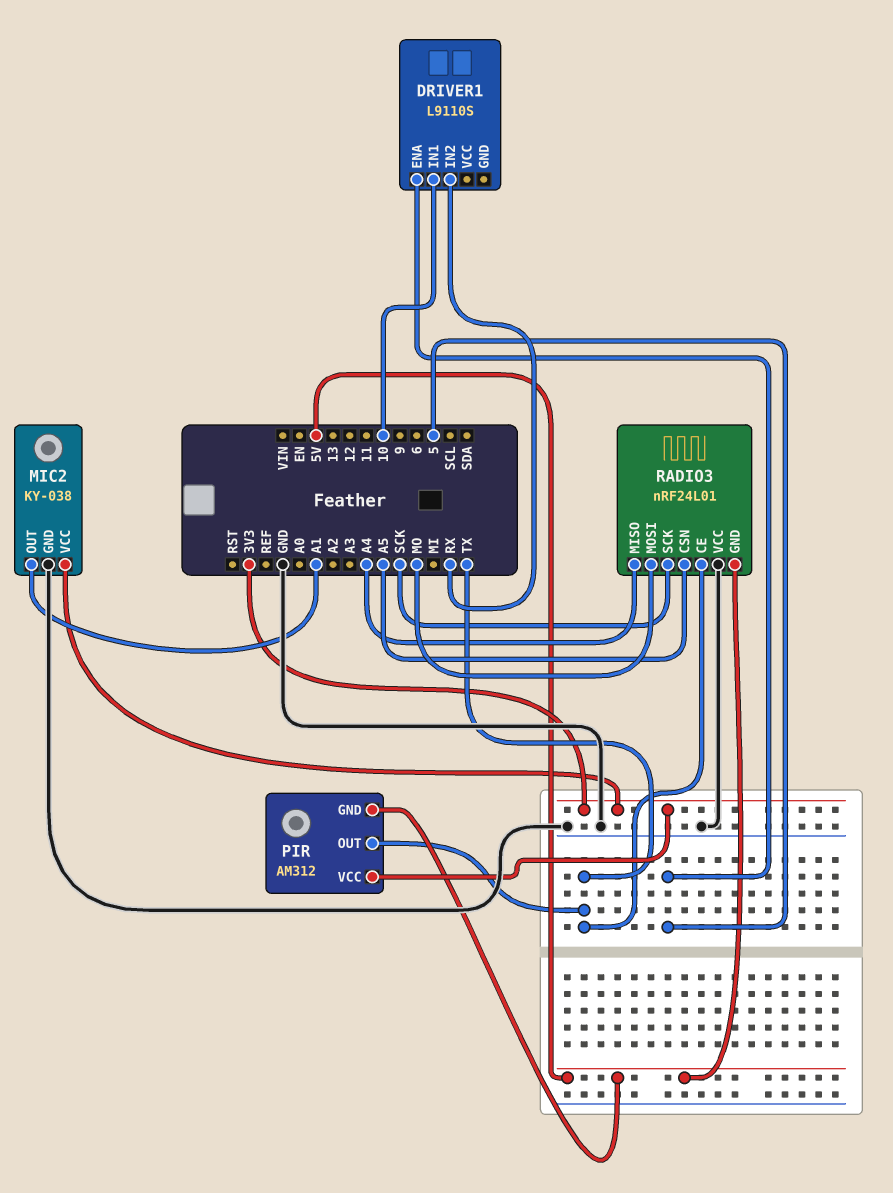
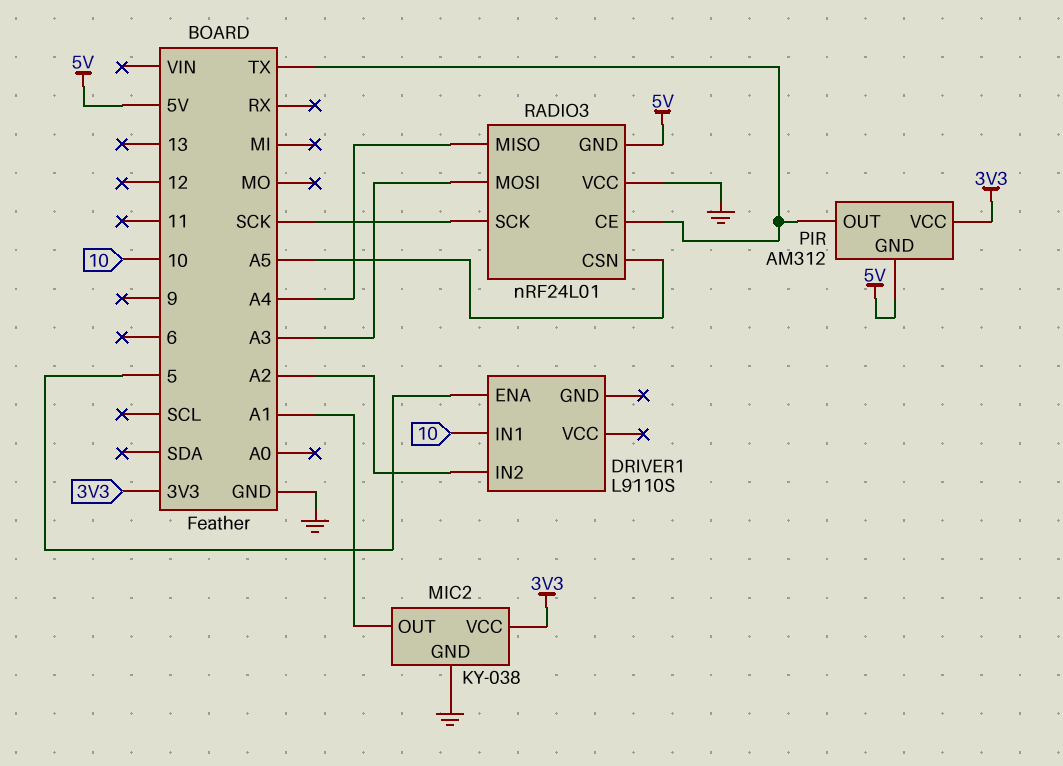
DRIVER1 pin IN2: RX -> A2
RADIO3 pin MOSI: MO -> A3

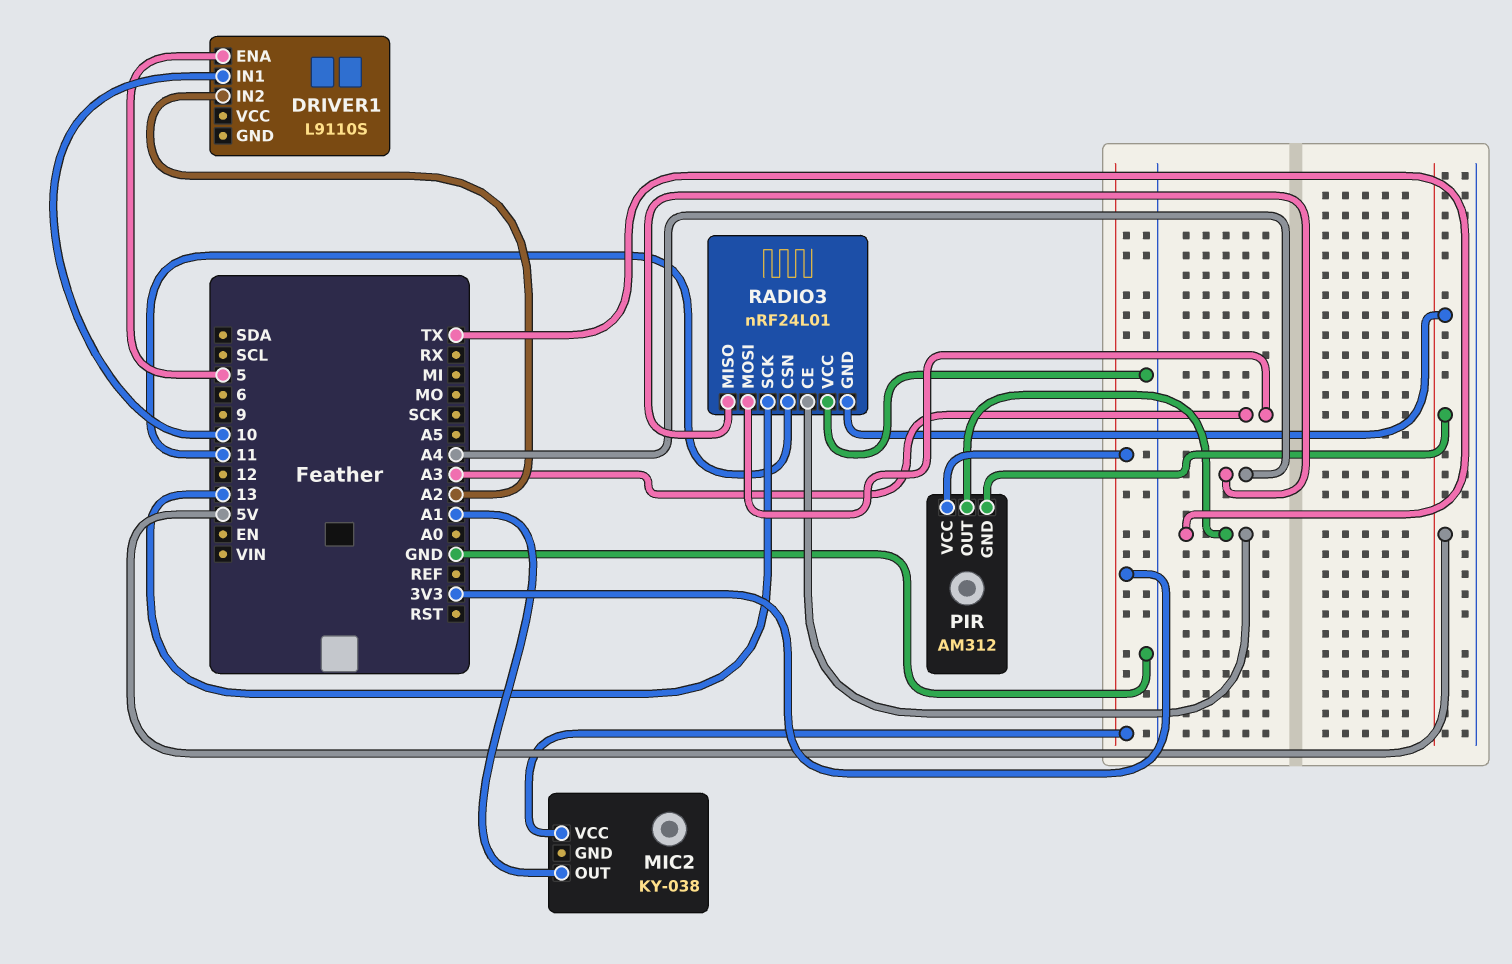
MIC2 pin GND: GND -> none
RADIO3 pin CSN: A5 -> 11
RADIO3 pin SCK: SCK -> 13

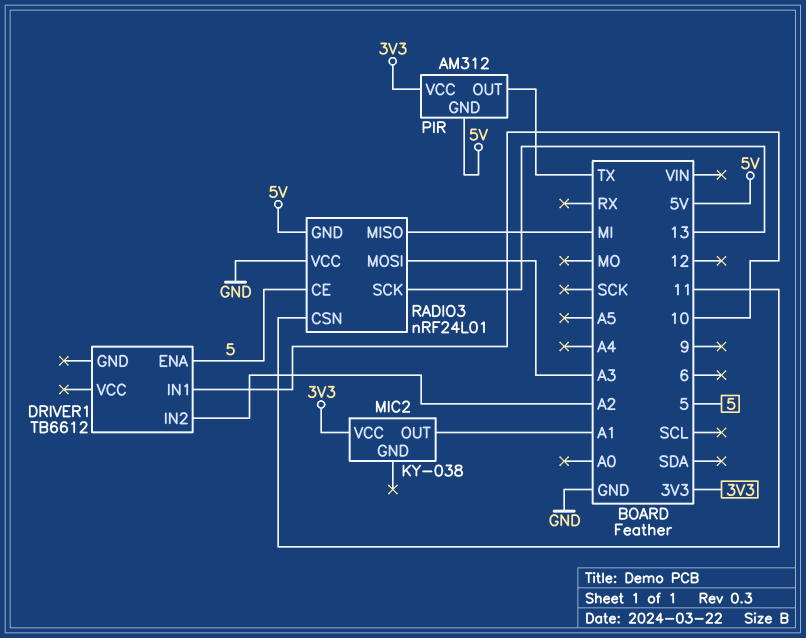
DRIVER1: L9110S -> TB6612
RADIO3 pin CE: TX -> 5
RADIO3 pin MISO: A4 -> MI

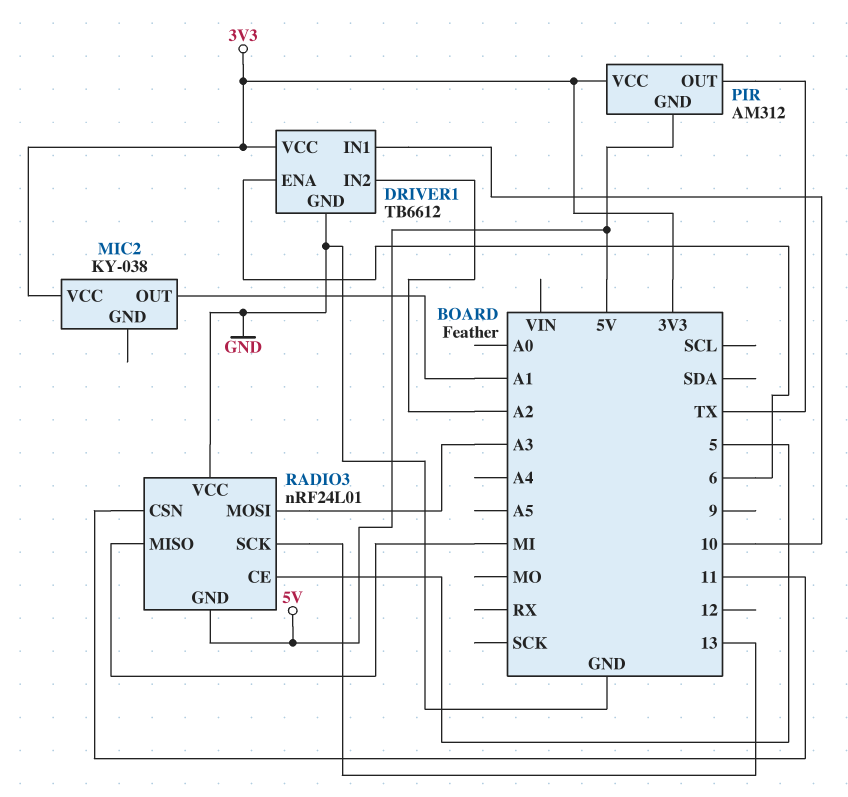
DRIVER1 pin ENA: 5 -> 6
DRIVER1 pin GND: none -> GND
DRIVER1 pin VCC: none -> 3V3

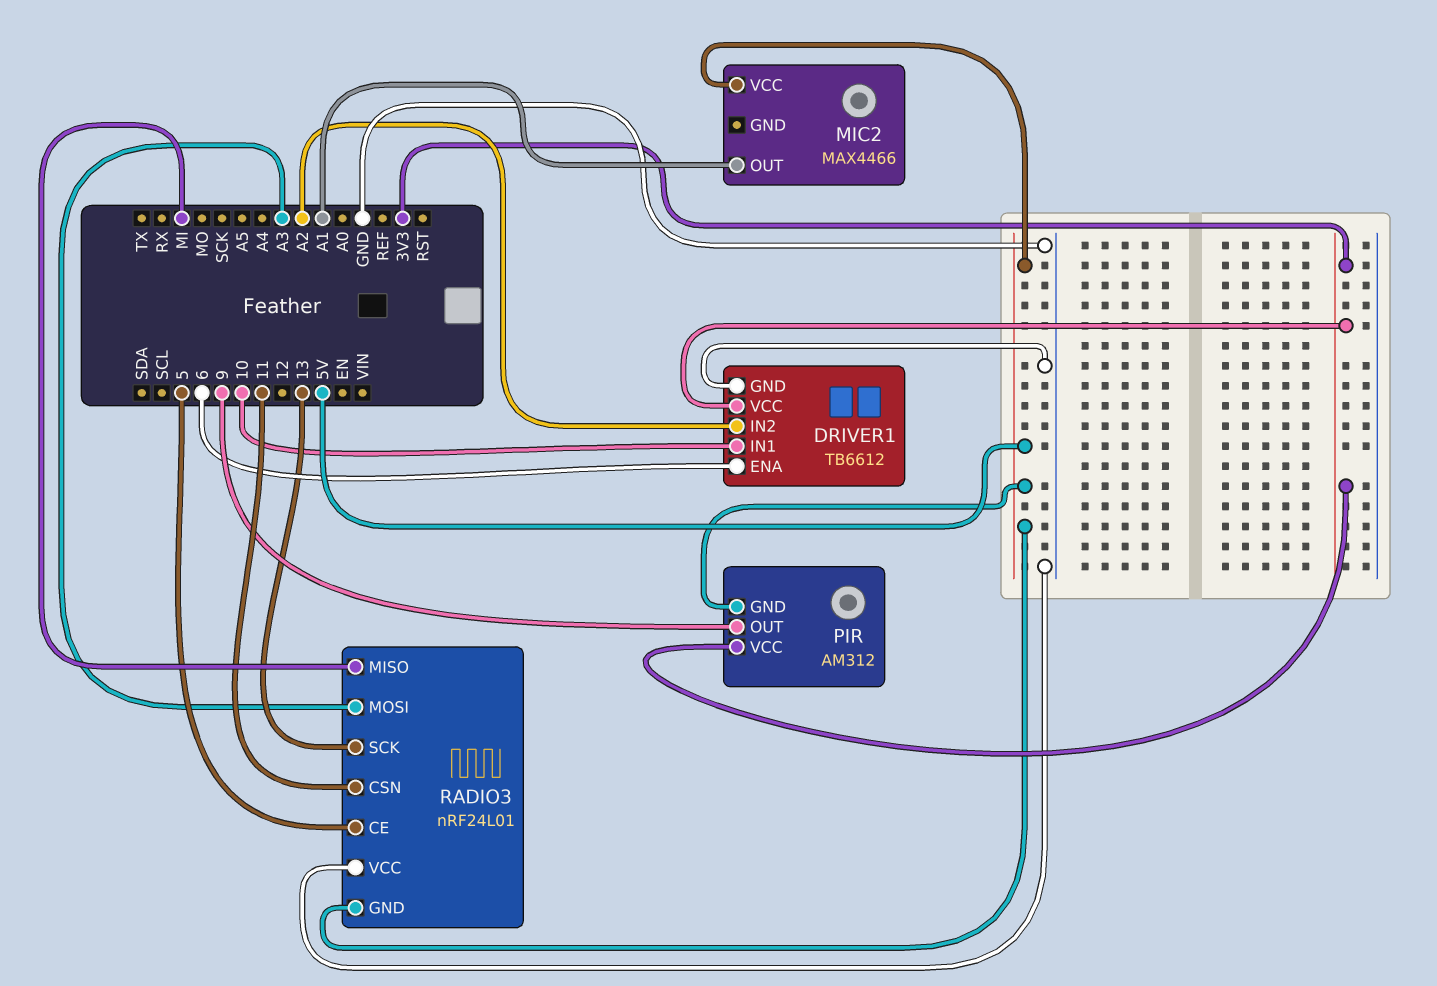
MIC2: KY-038 -> MAX4466
MIC2 pin VCC: 3V3 -> 5V
PIR pin OUT: TX -> 9

